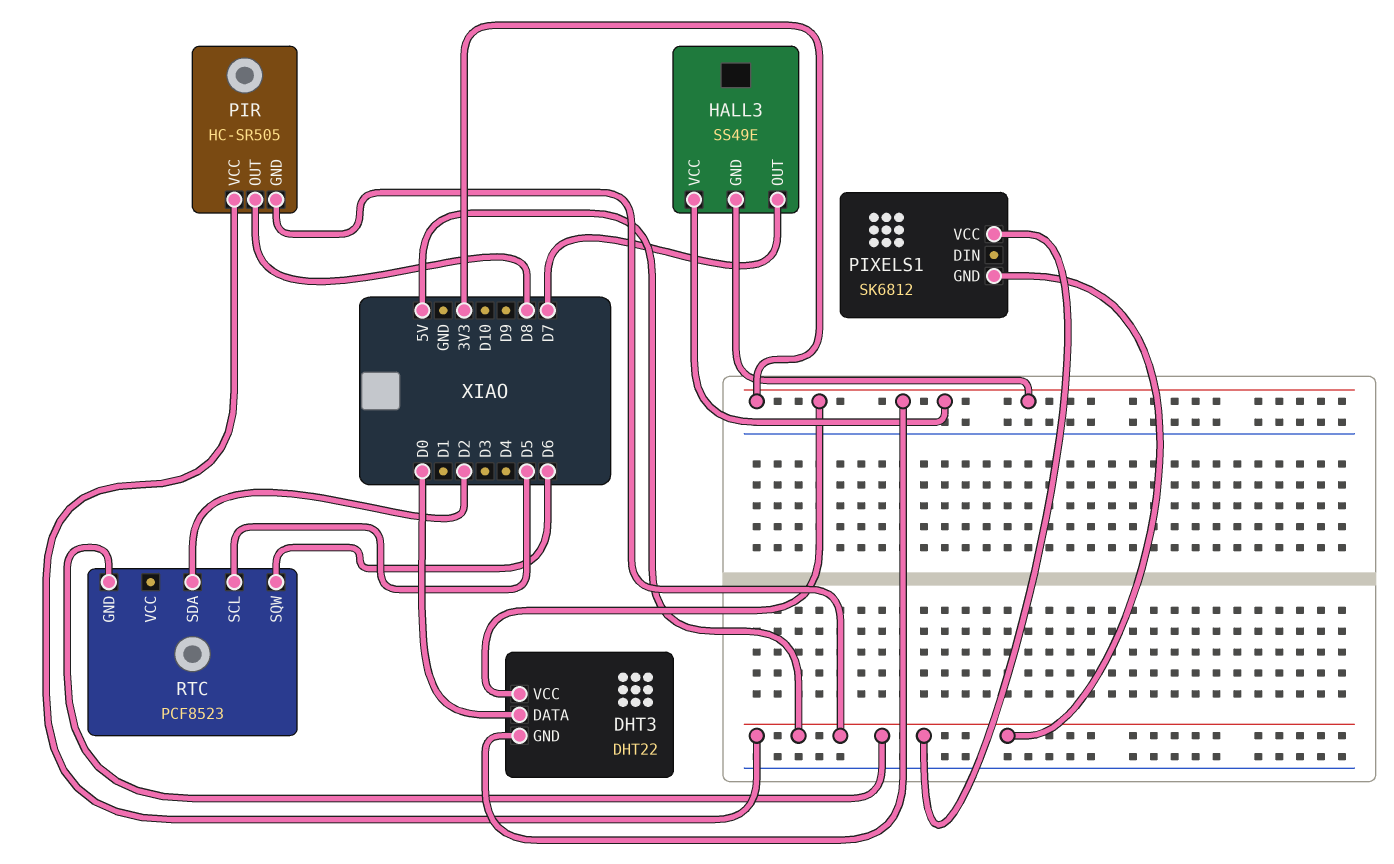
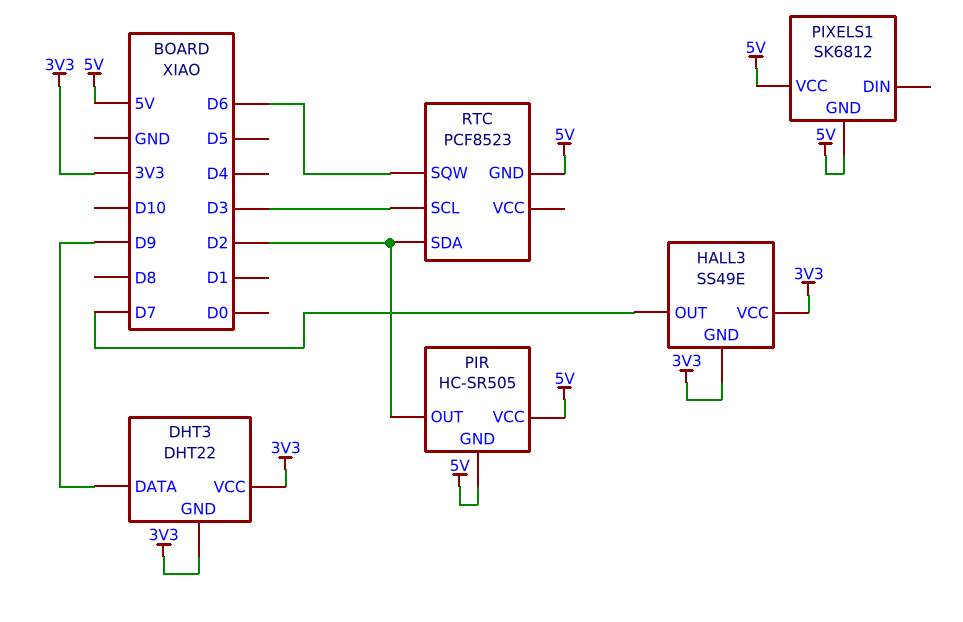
DHT3 pin DATA: D0 -> D9
PIR pin OUT: D8 -> D2
RTC pin SCL: D5 -> D3

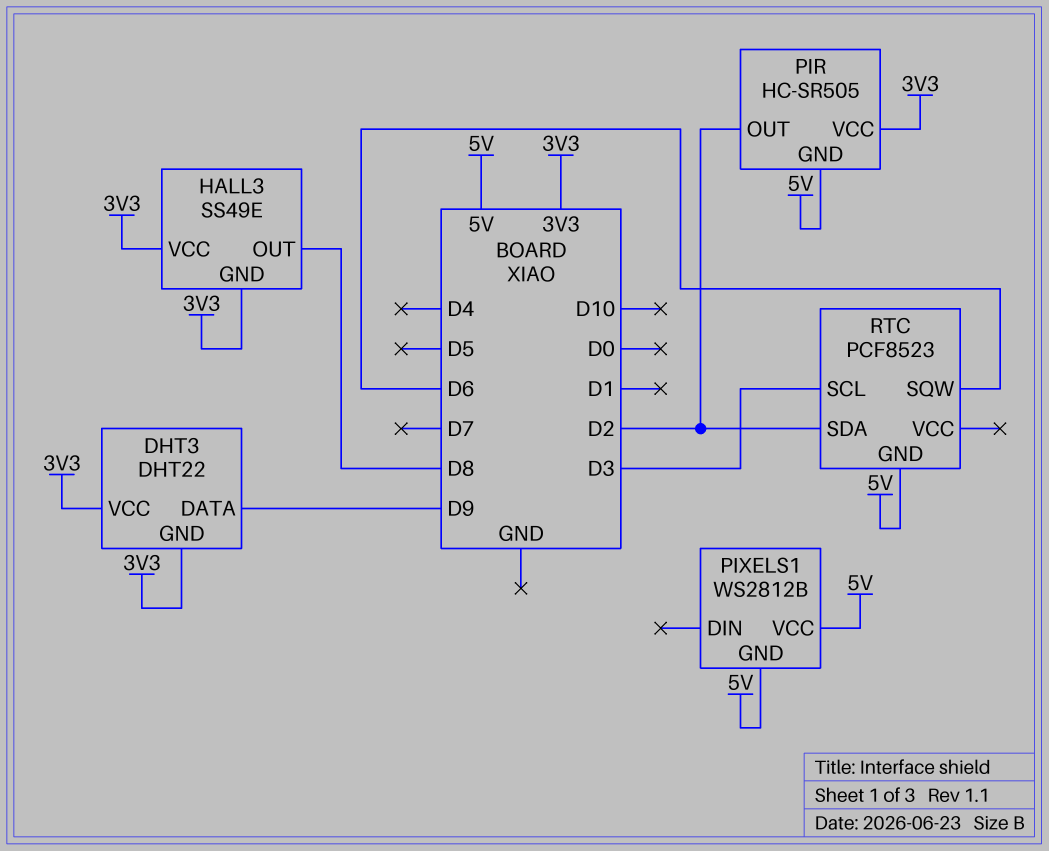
HALL3 pin OUT: D7 -> D8
PIR pin VCC: 5V -> 3V3
PIXELS1: SK6812 -> WS2812B

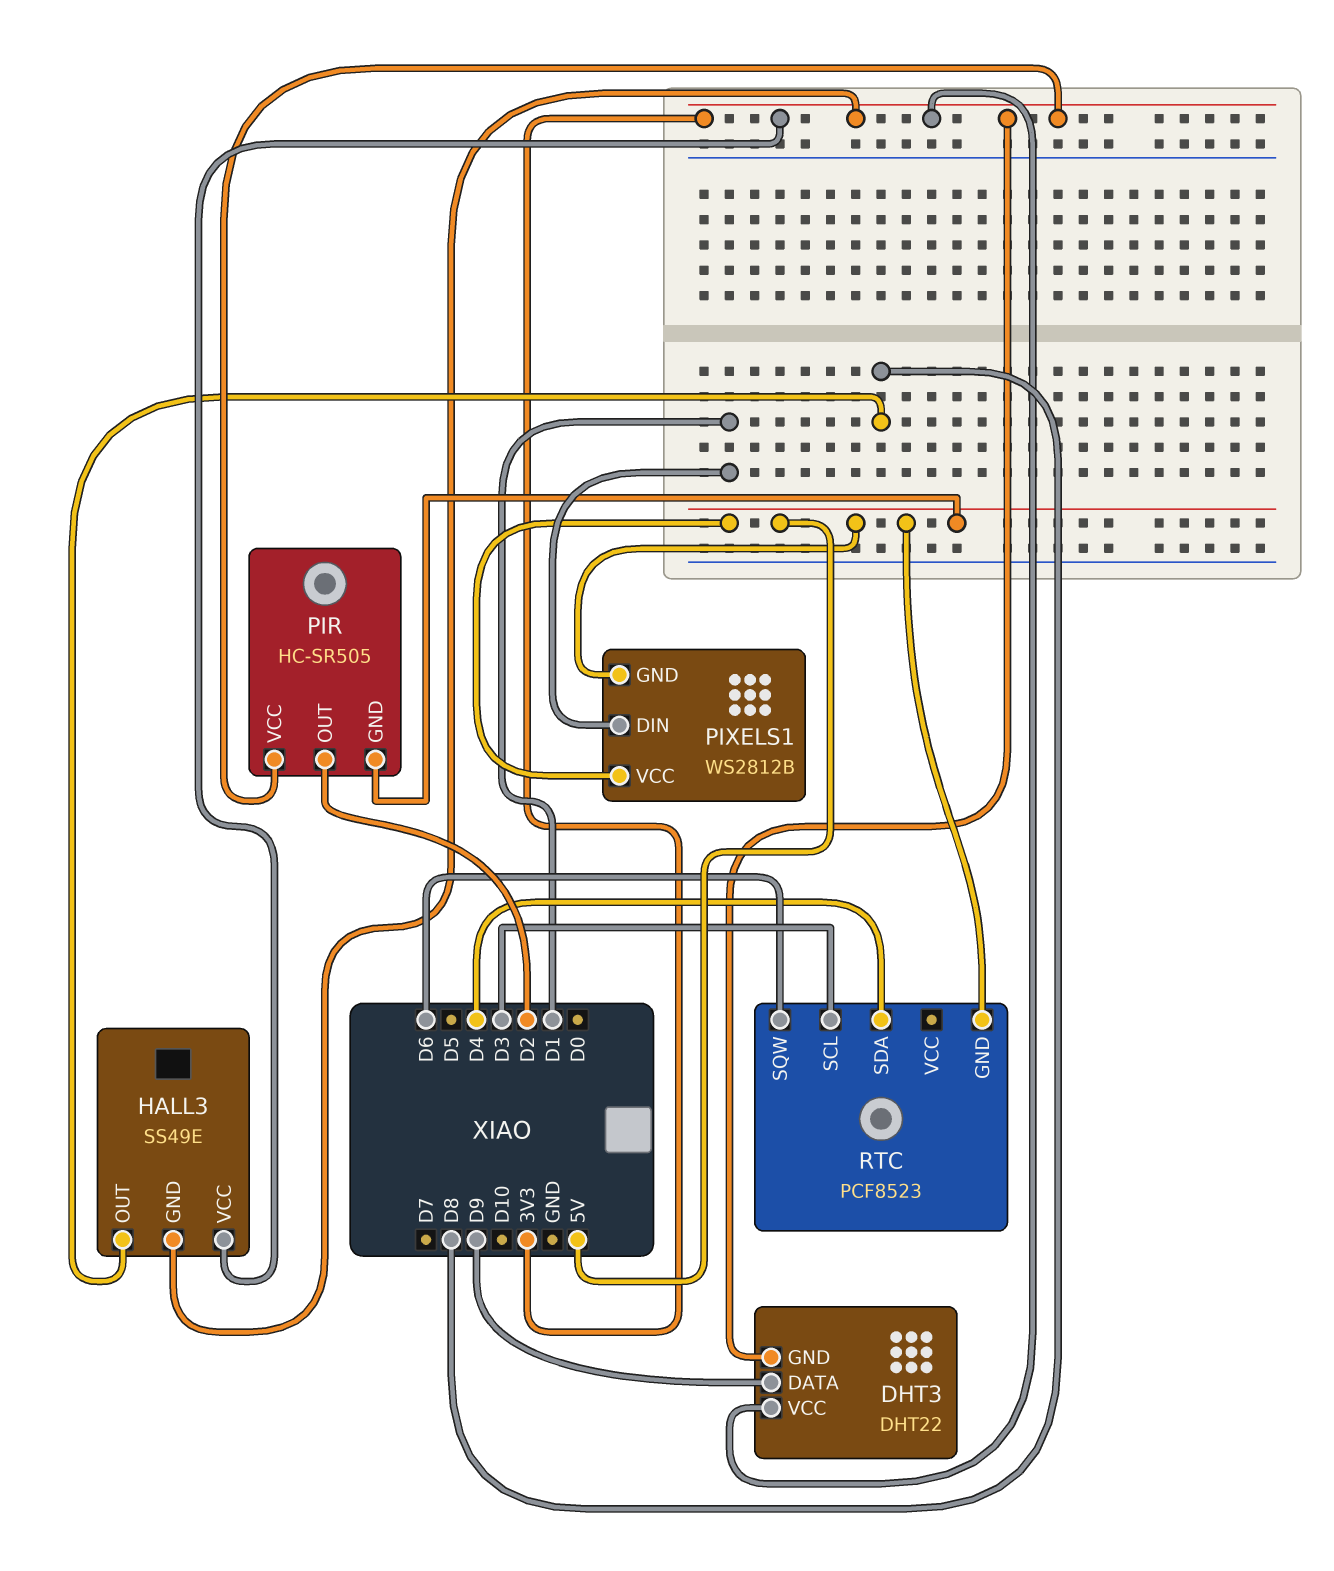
PIXELS1 pin DIN: none -> D1
RTC pin SDA: D2 -> D4

